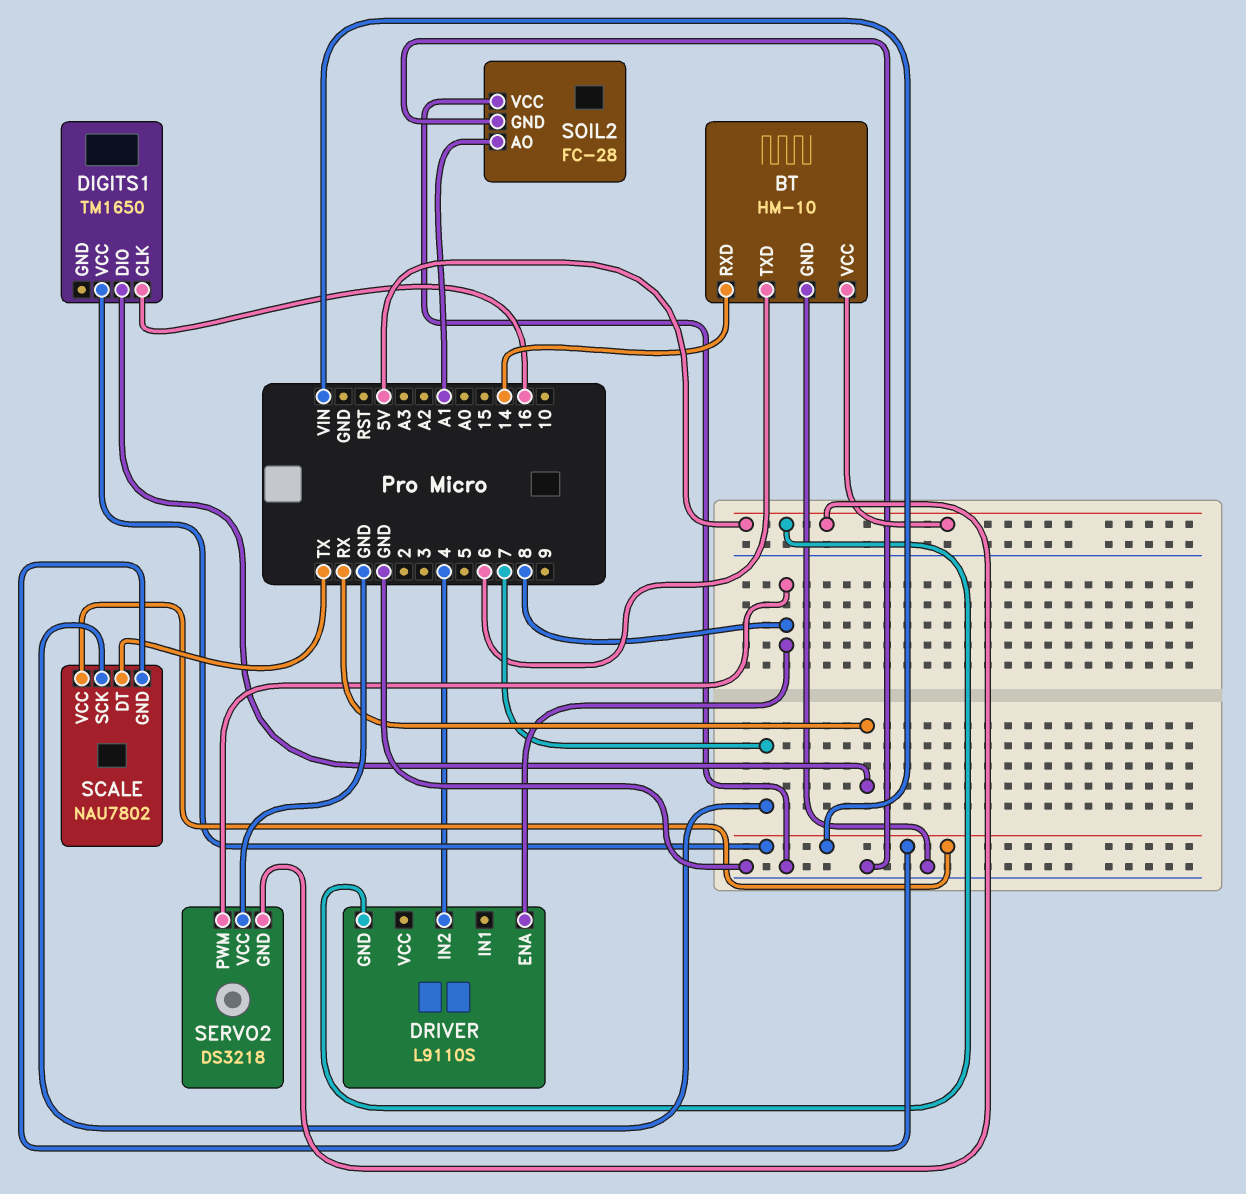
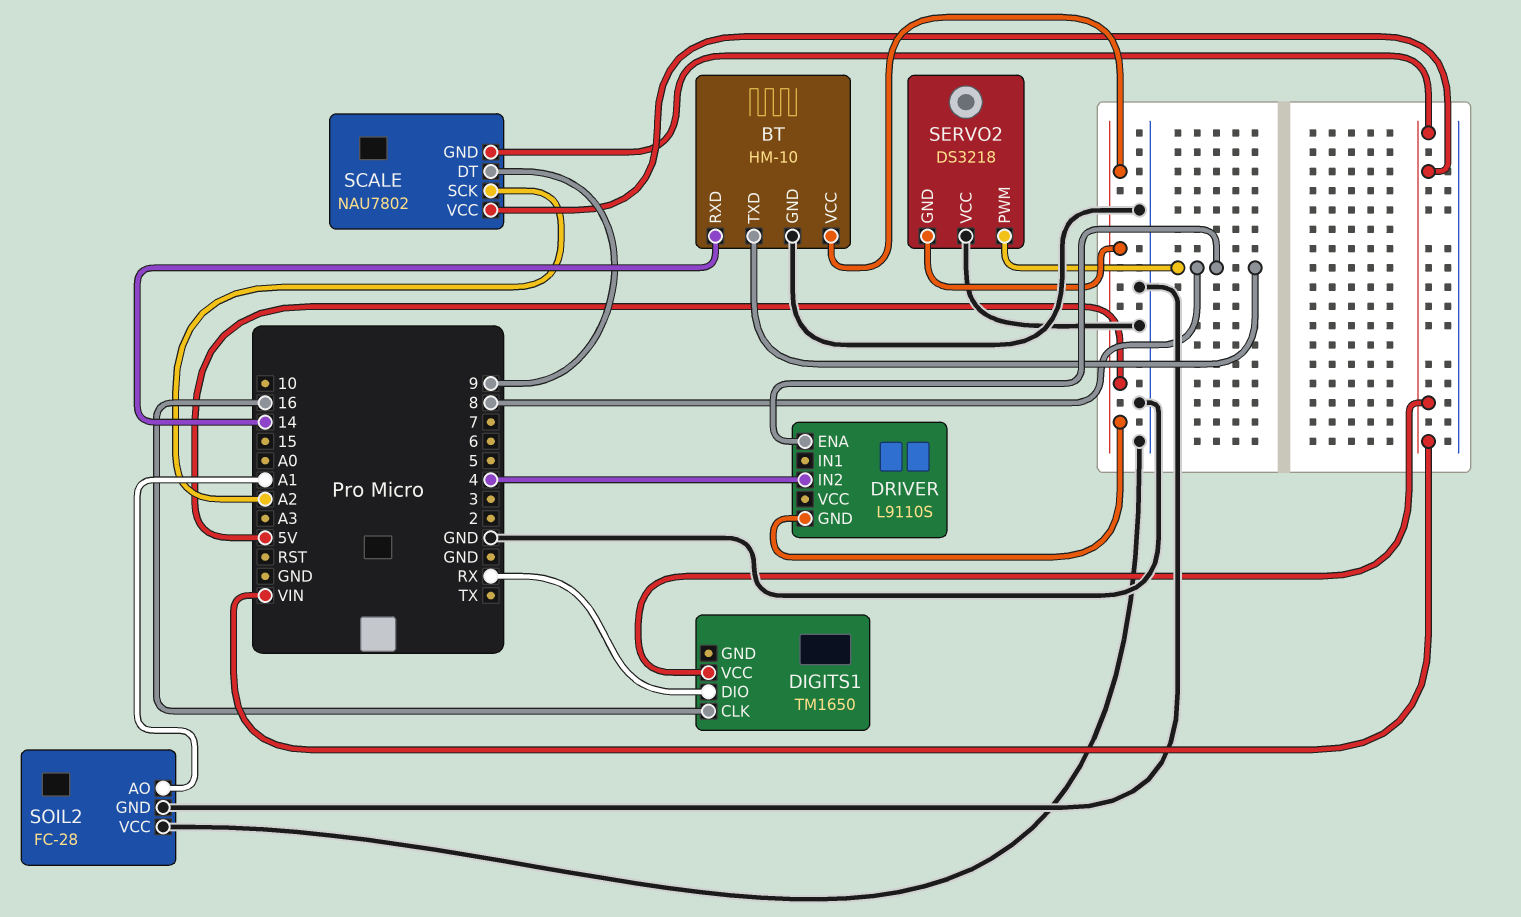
BT pin TXD: 6 -> 8
SCALE pin DT: TX -> 9
SCALE pin SCK: 7 -> A2

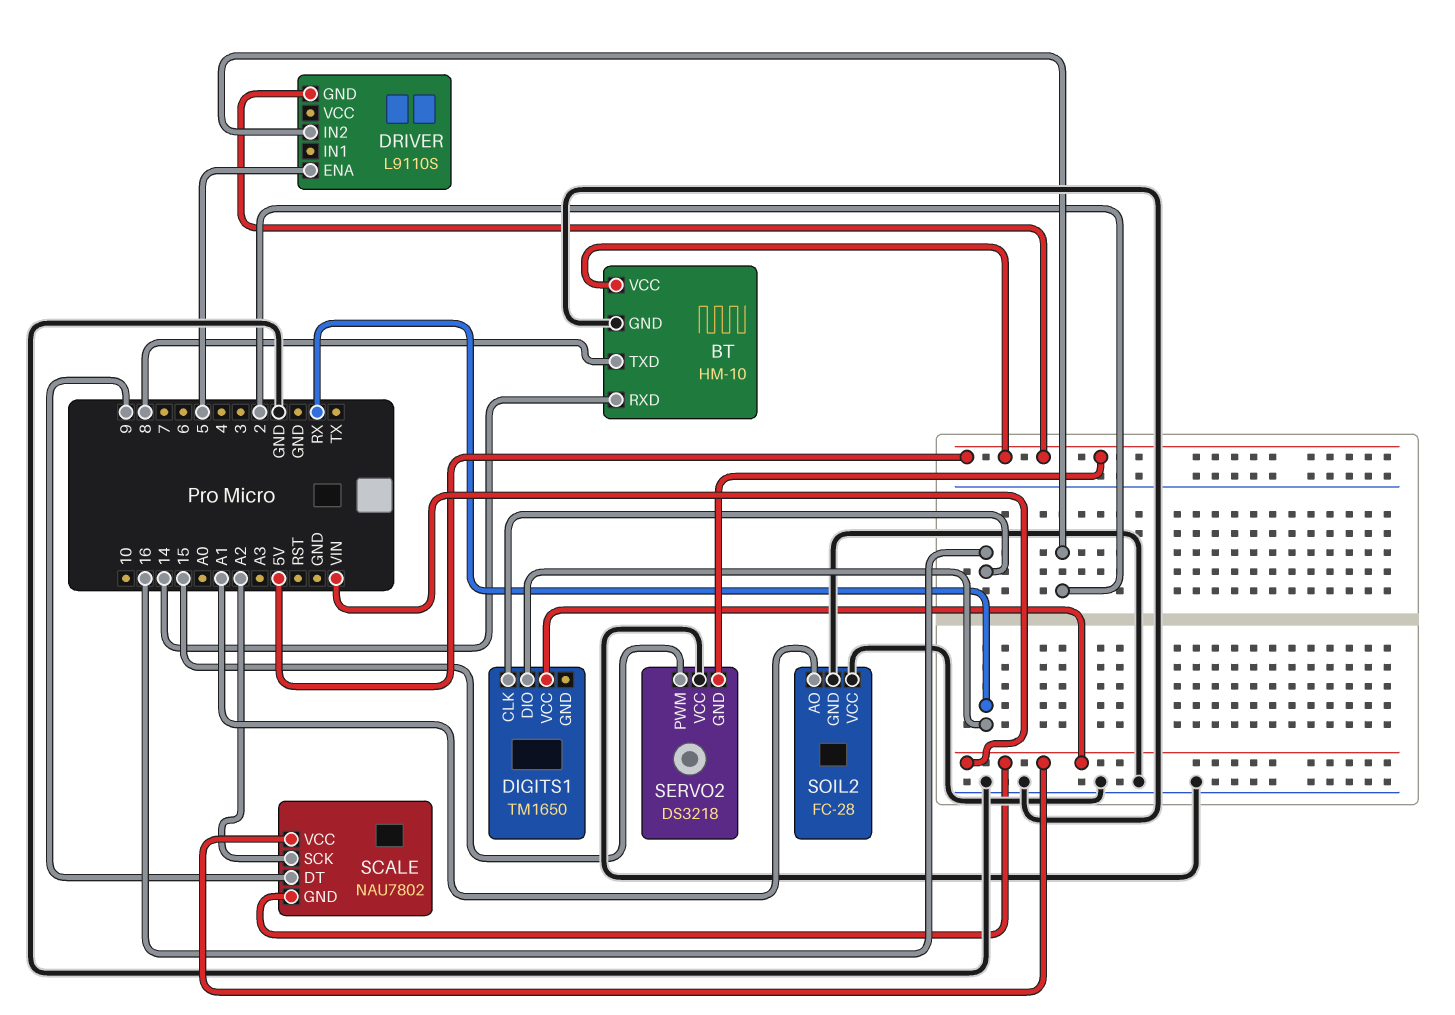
DRIVER pin ENA: 8 -> 5
DRIVER pin IN2: 4 -> 2
SERVO2 pin PWM: 8 -> 15

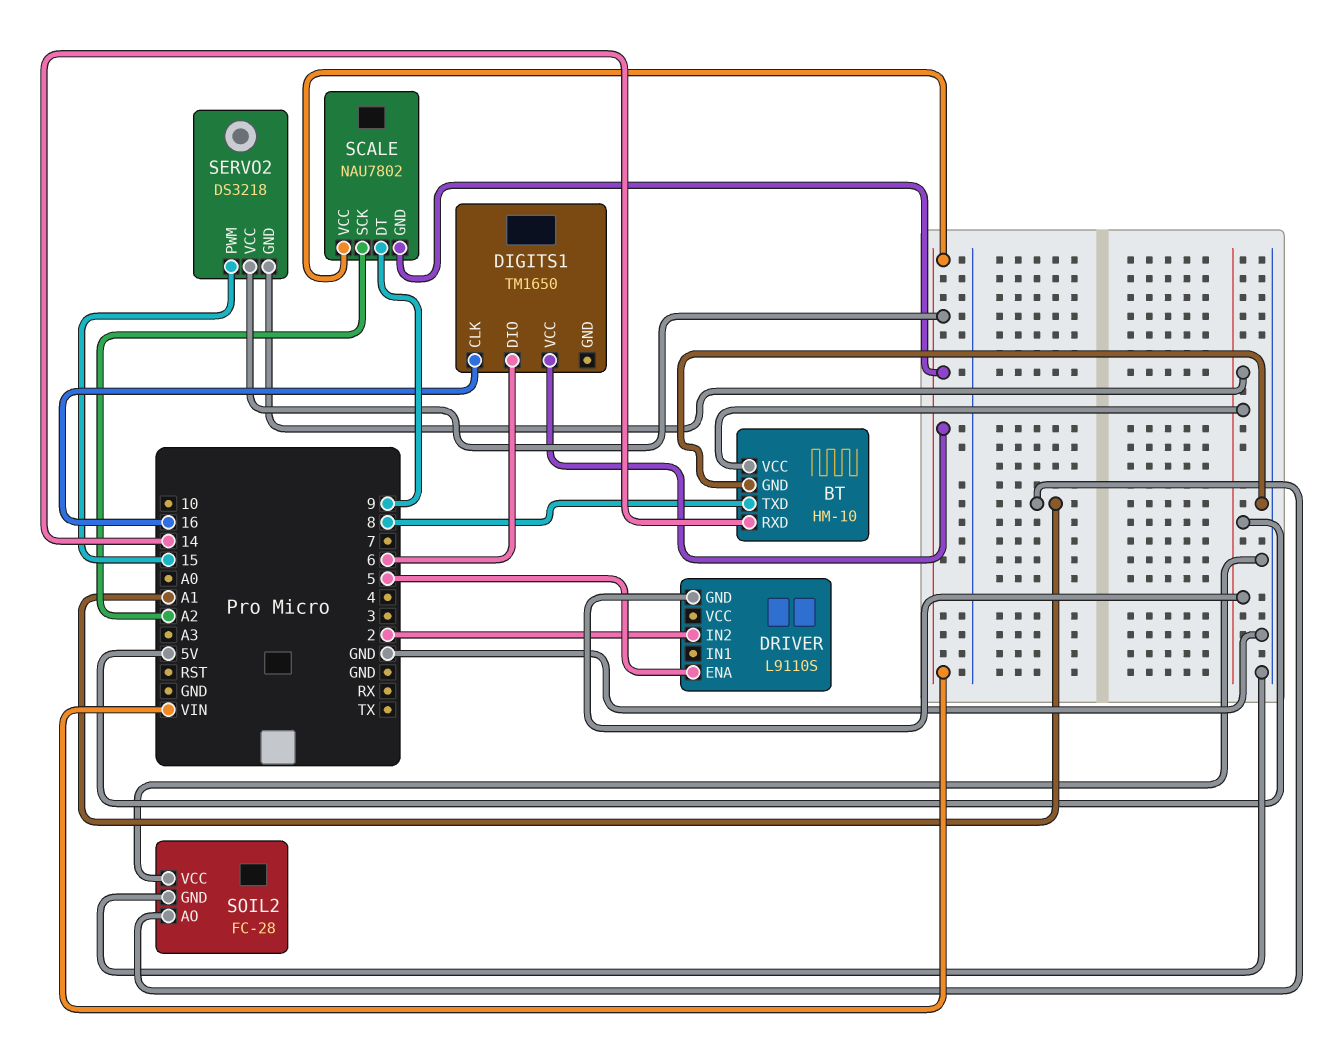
DIGITS1 pin DIO: RX -> 6
SERVO2 pin VCC: GND -> VIN

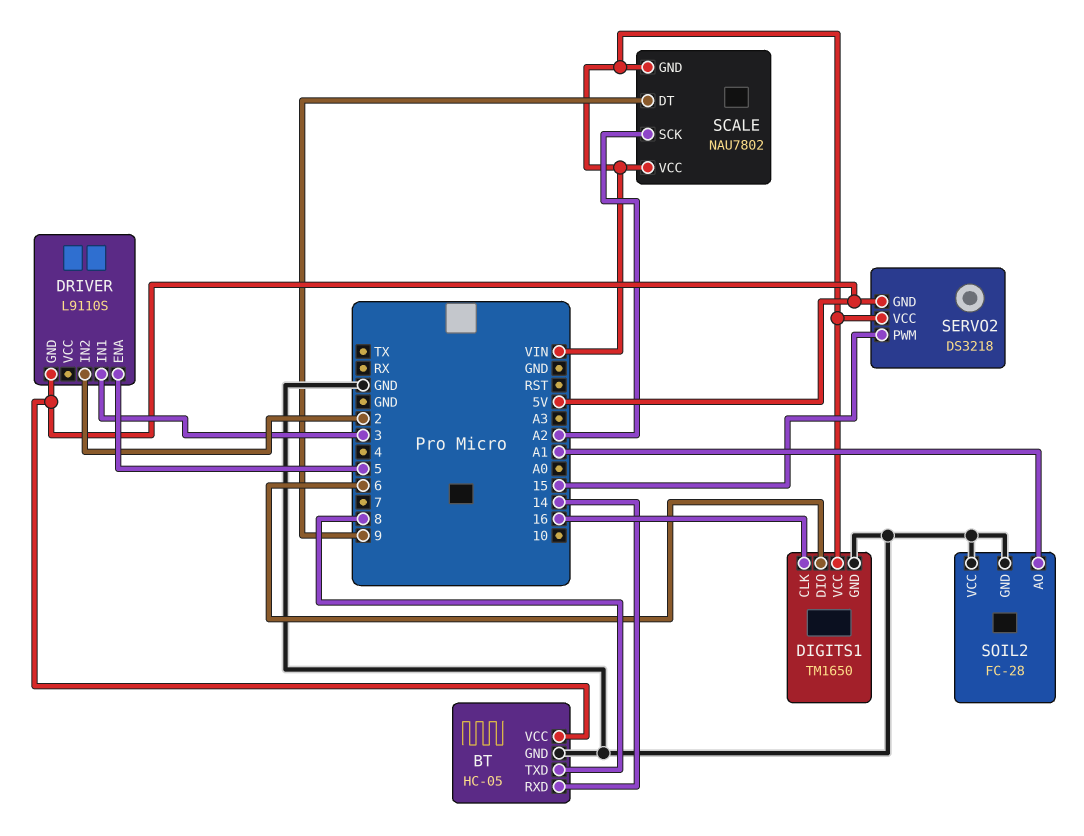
BT: HM-10 -> HC-05
DIGITS1 pin GND: none -> GND
DRIVER pin IN1: none -> 3

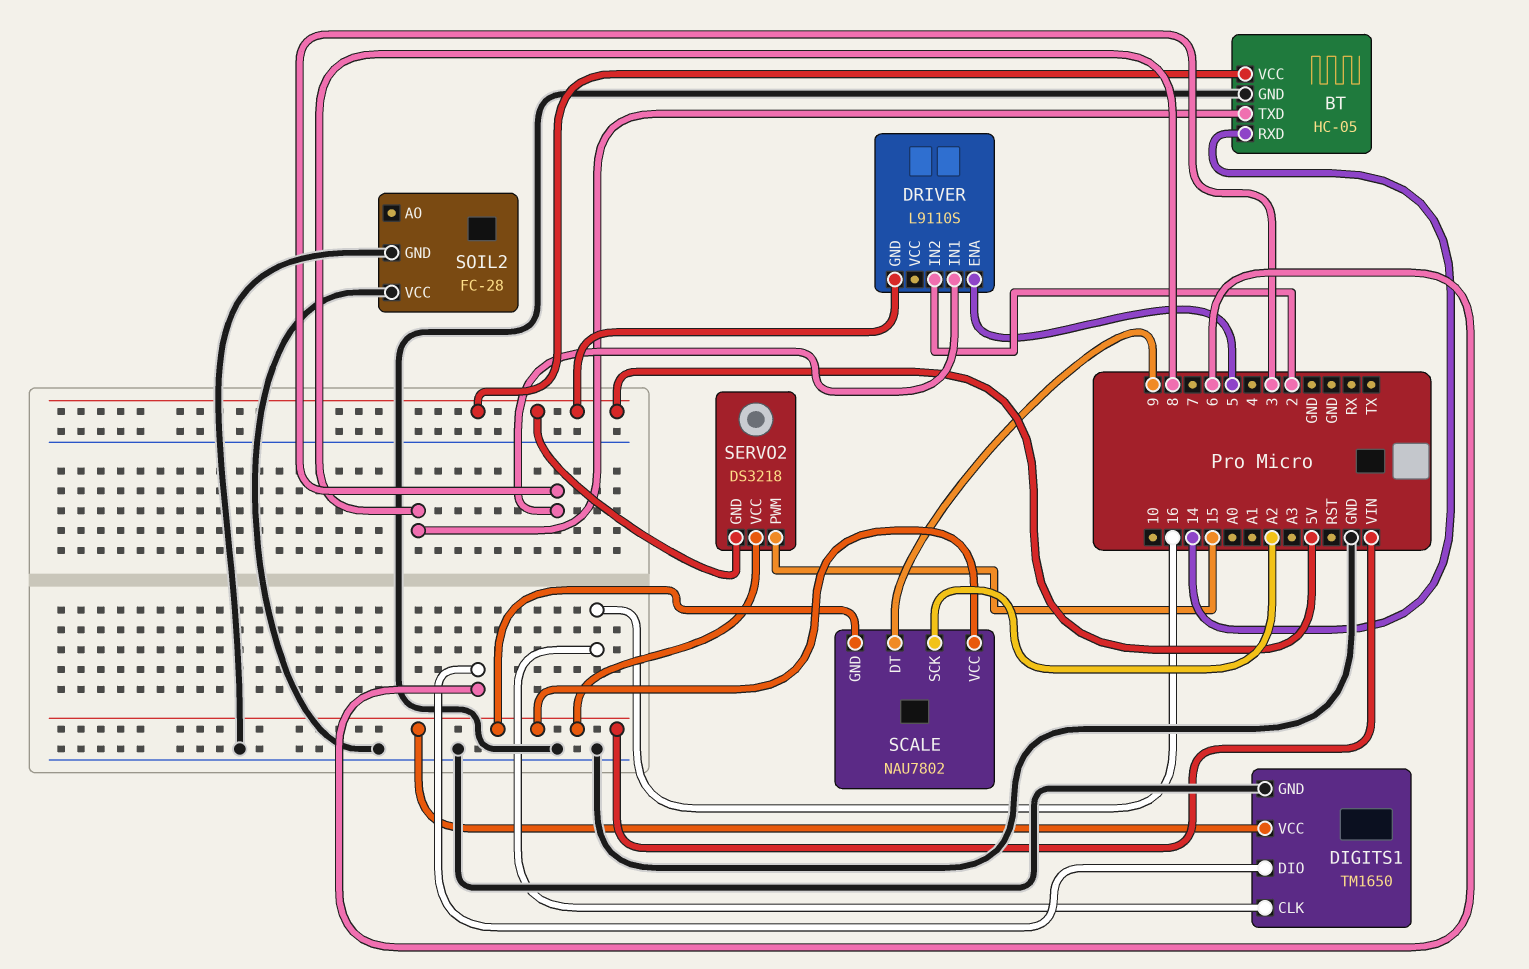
SOIL2 pin AO: A1 -> none

